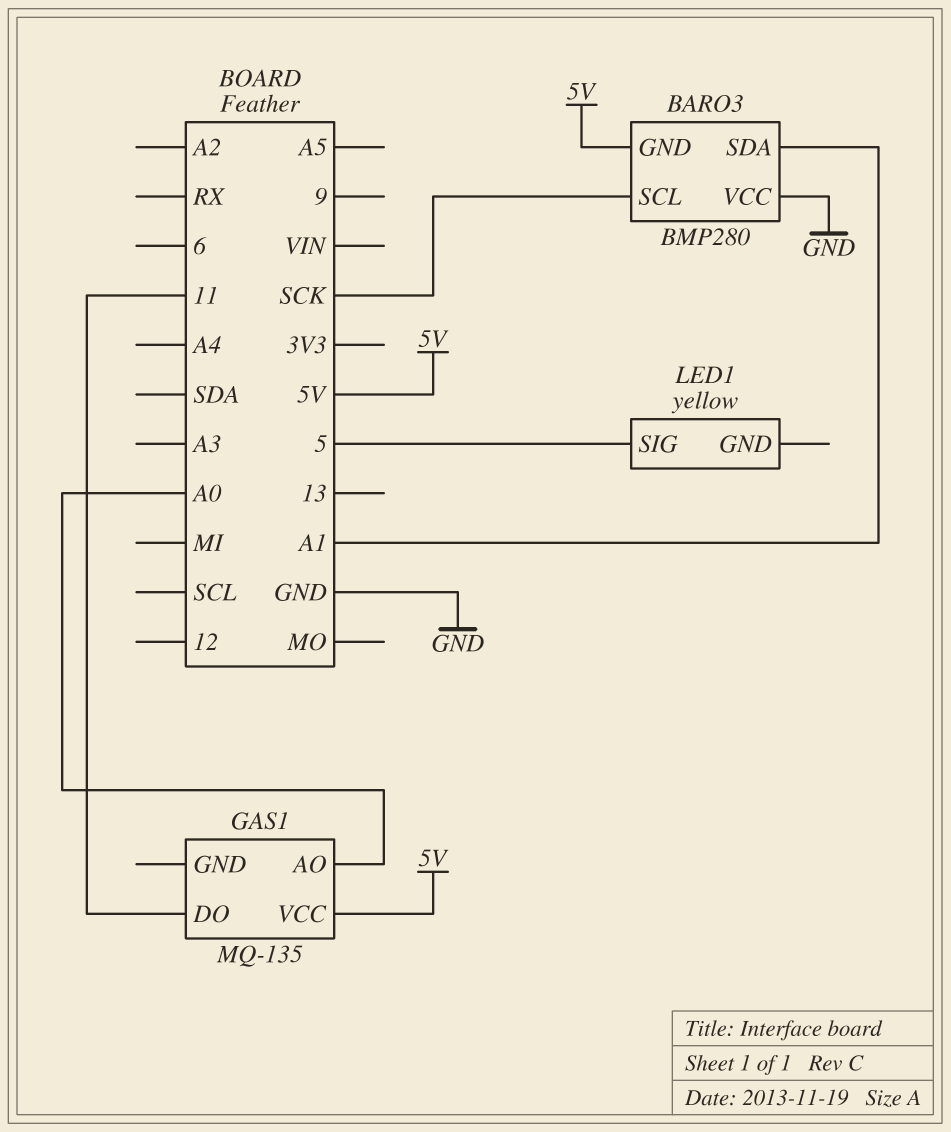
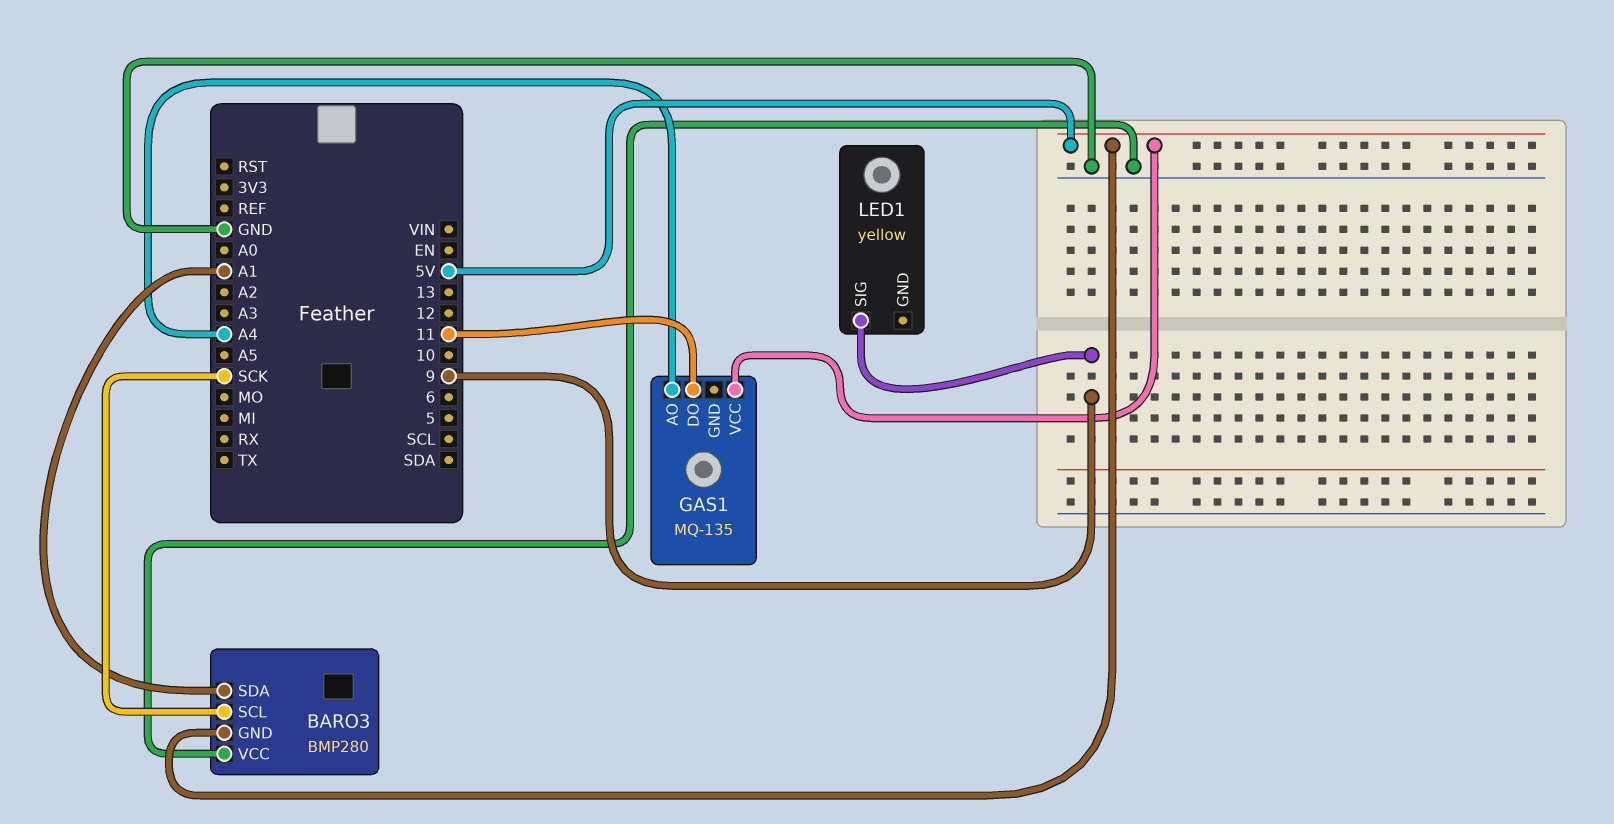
GAS1 pin AO: A0 -> A4
LED1 pin SIG: 5 -> 9

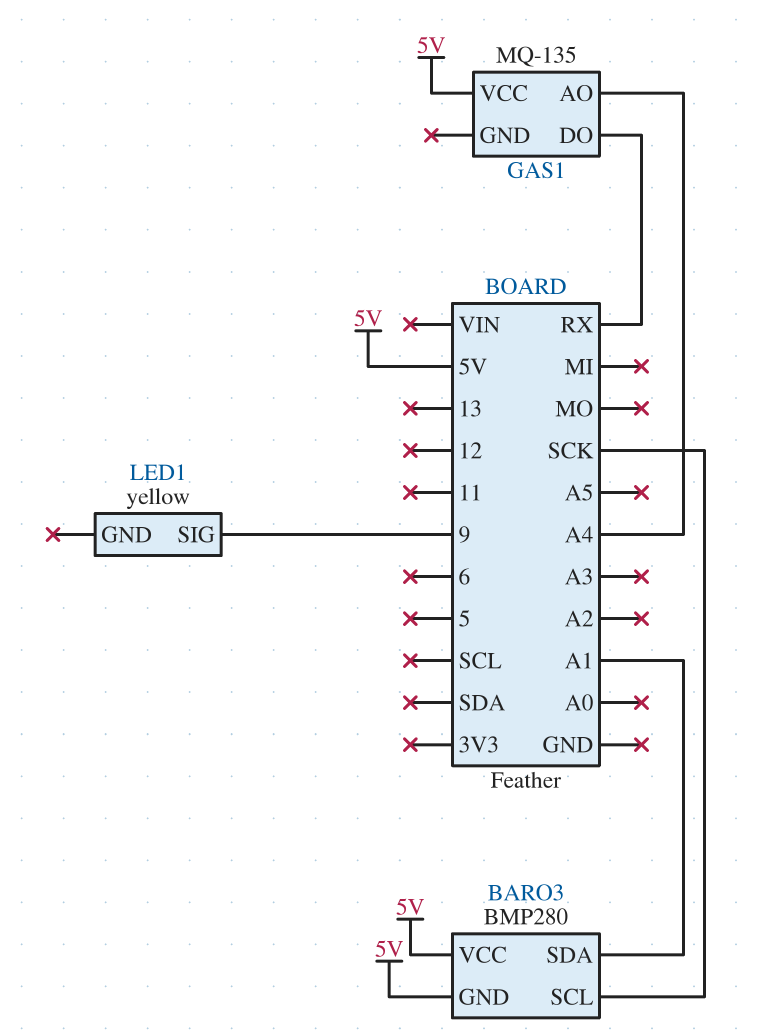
BARO3 pin VCC: GND -> 5V
GAS1 pin DO: 11 -> RX

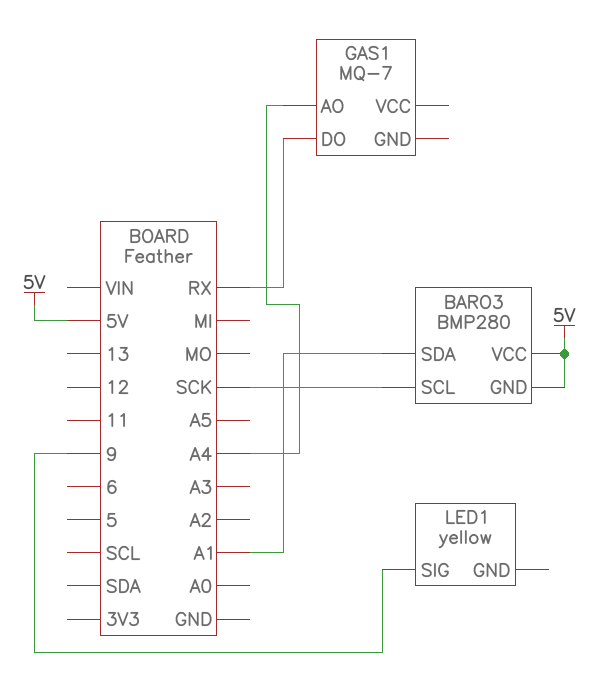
GAS1: MQ-135 -> MQ-7
GAS1 pin VCC: 5V -> none

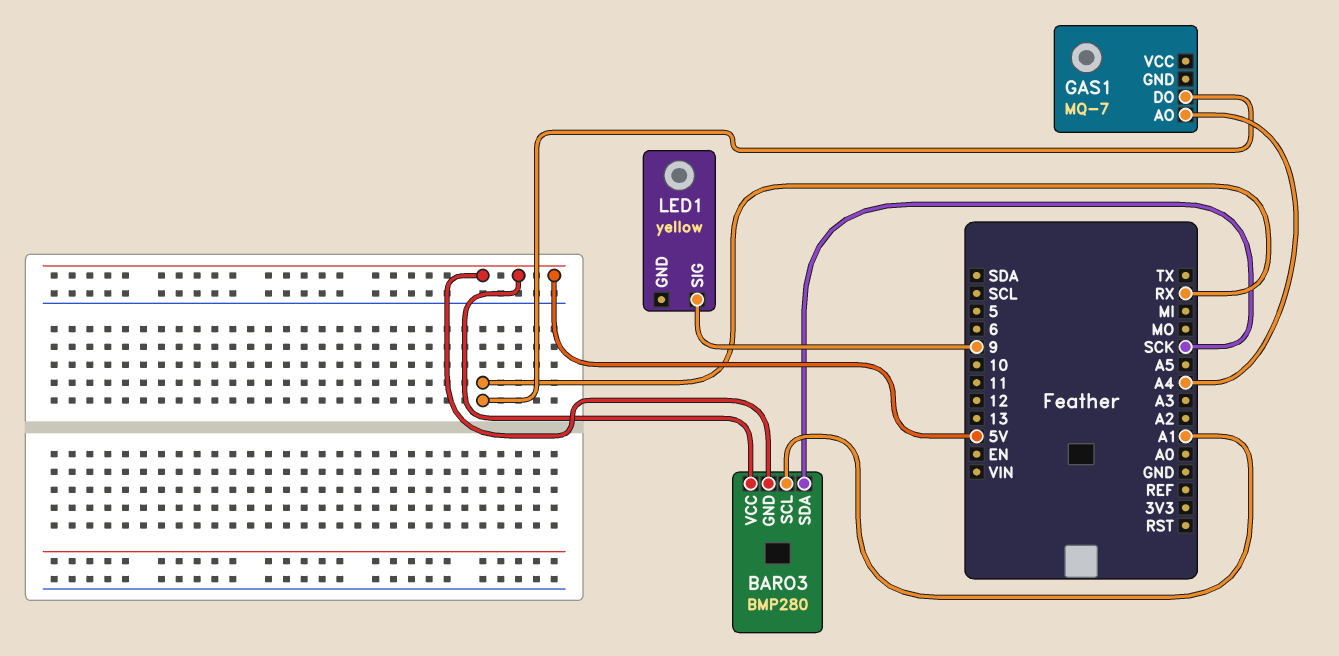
BARO3 pin SCL: SCK -> A1
BARO3 pin SDA: A1 -> SCK

